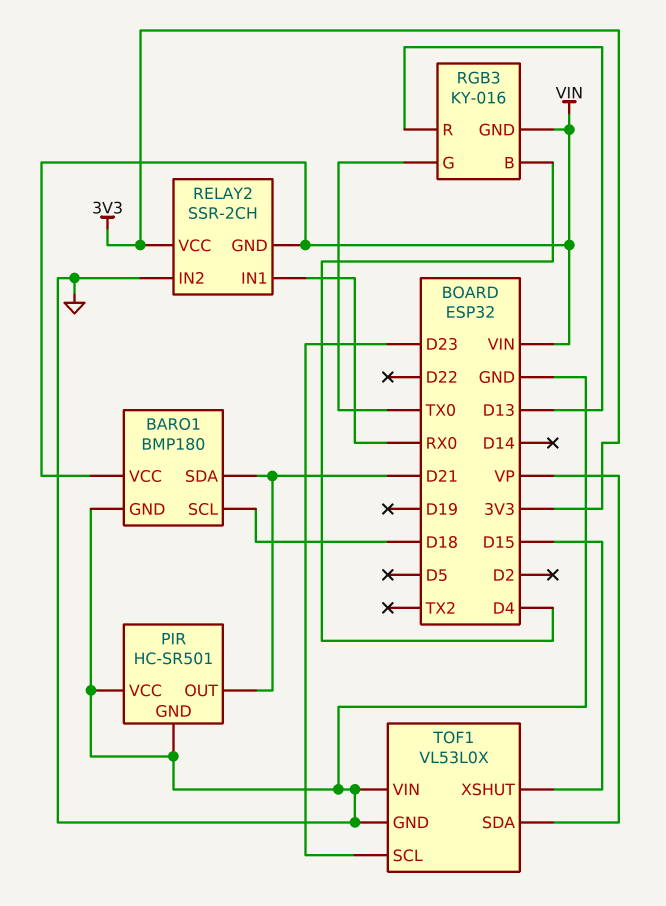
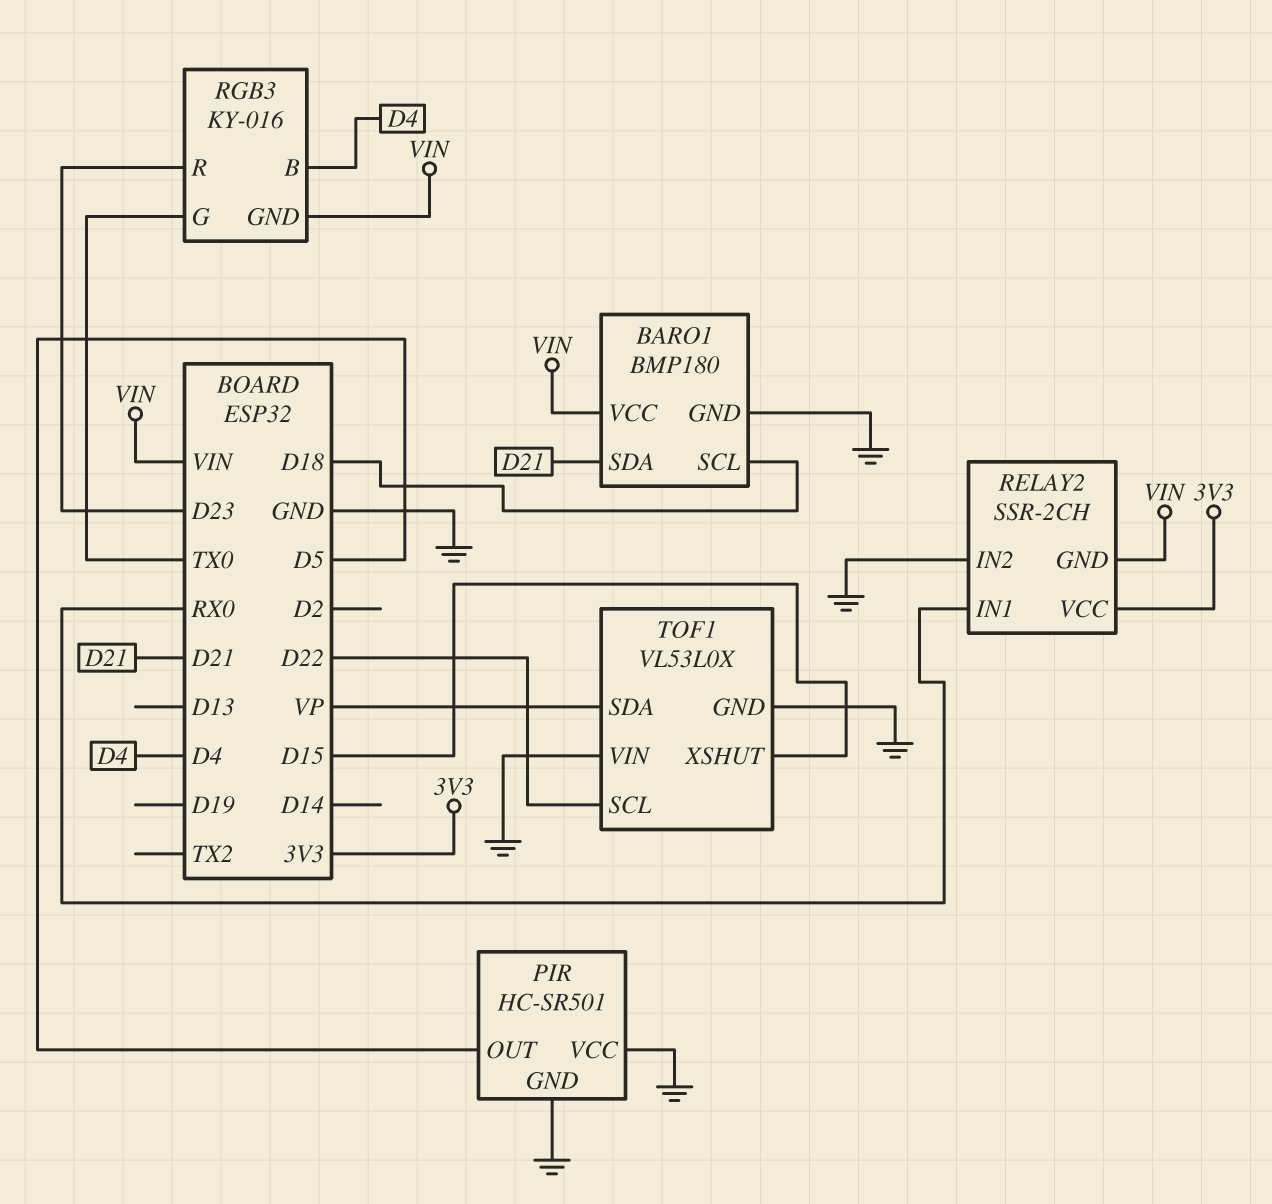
PIR pin OUT: D21 -> D5
RGB3 pin R: D13 -> D23
TOF1 pin SCL: D23 -> D22

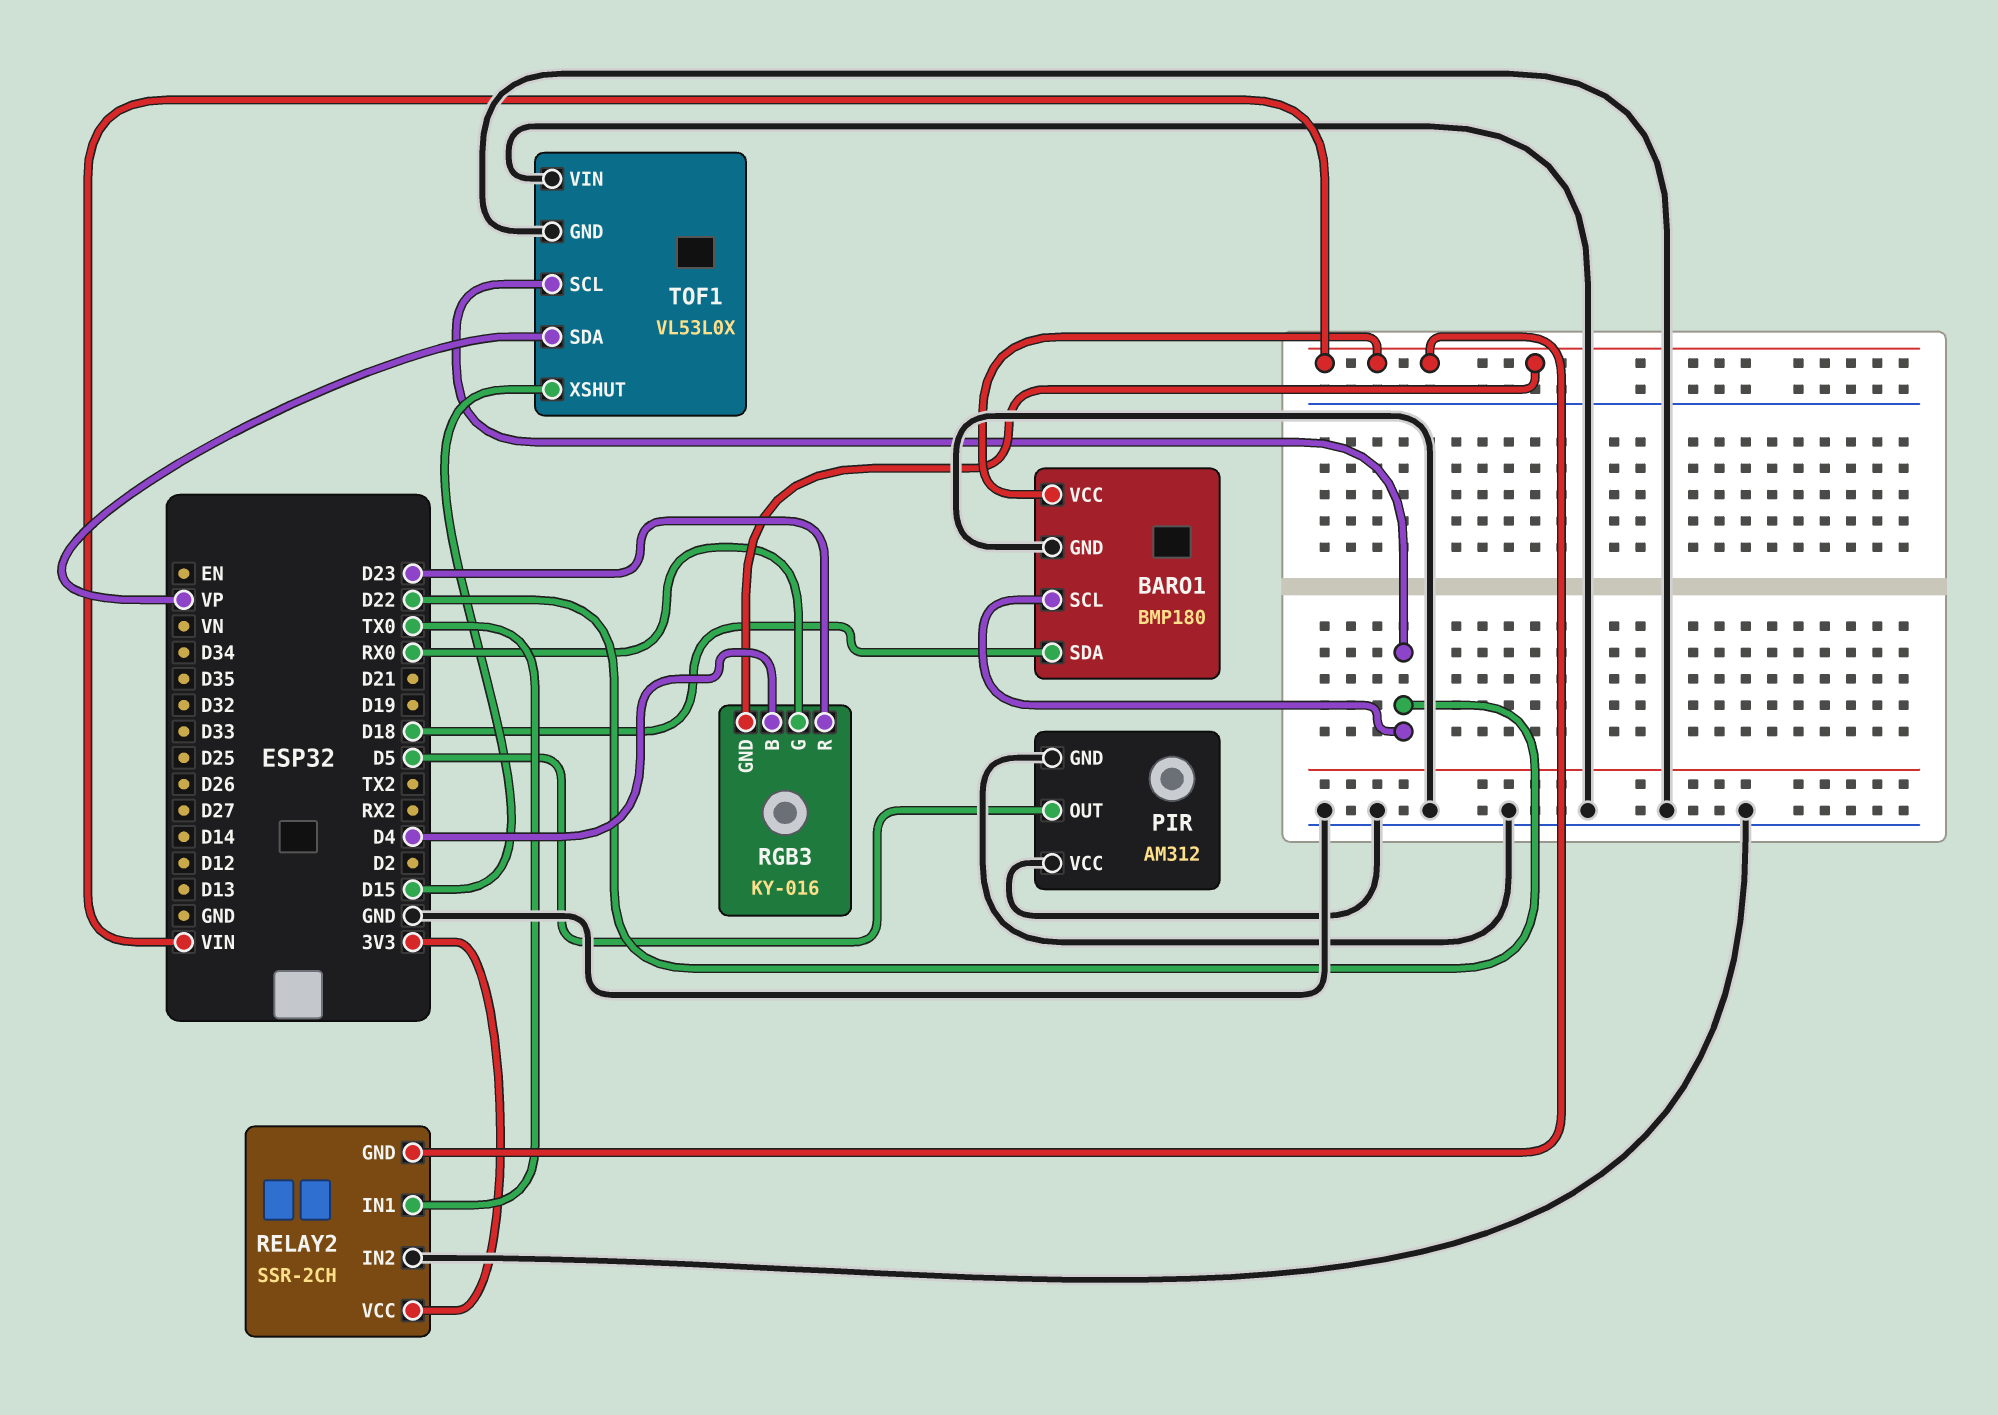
BARO1 pin SCL: D18 -> D22
BARO1 pin SDA: D21 -> D18
PIR: HC-SR501 -> AM312
RELAY2 pin IN1: RX0 -> TX0
RGB3 pin G: TX0 -> RX0

